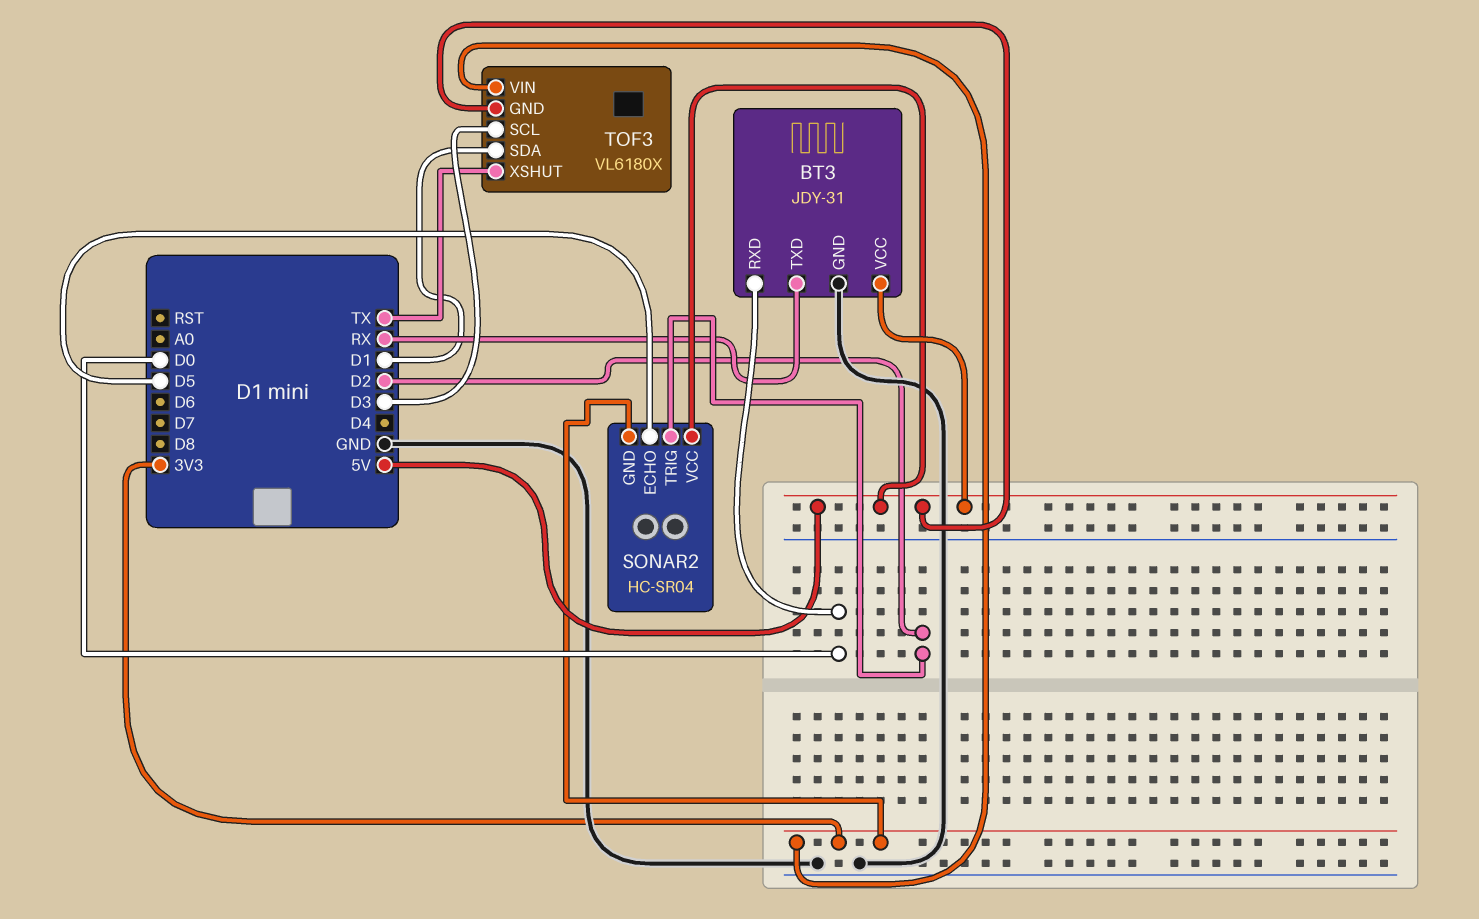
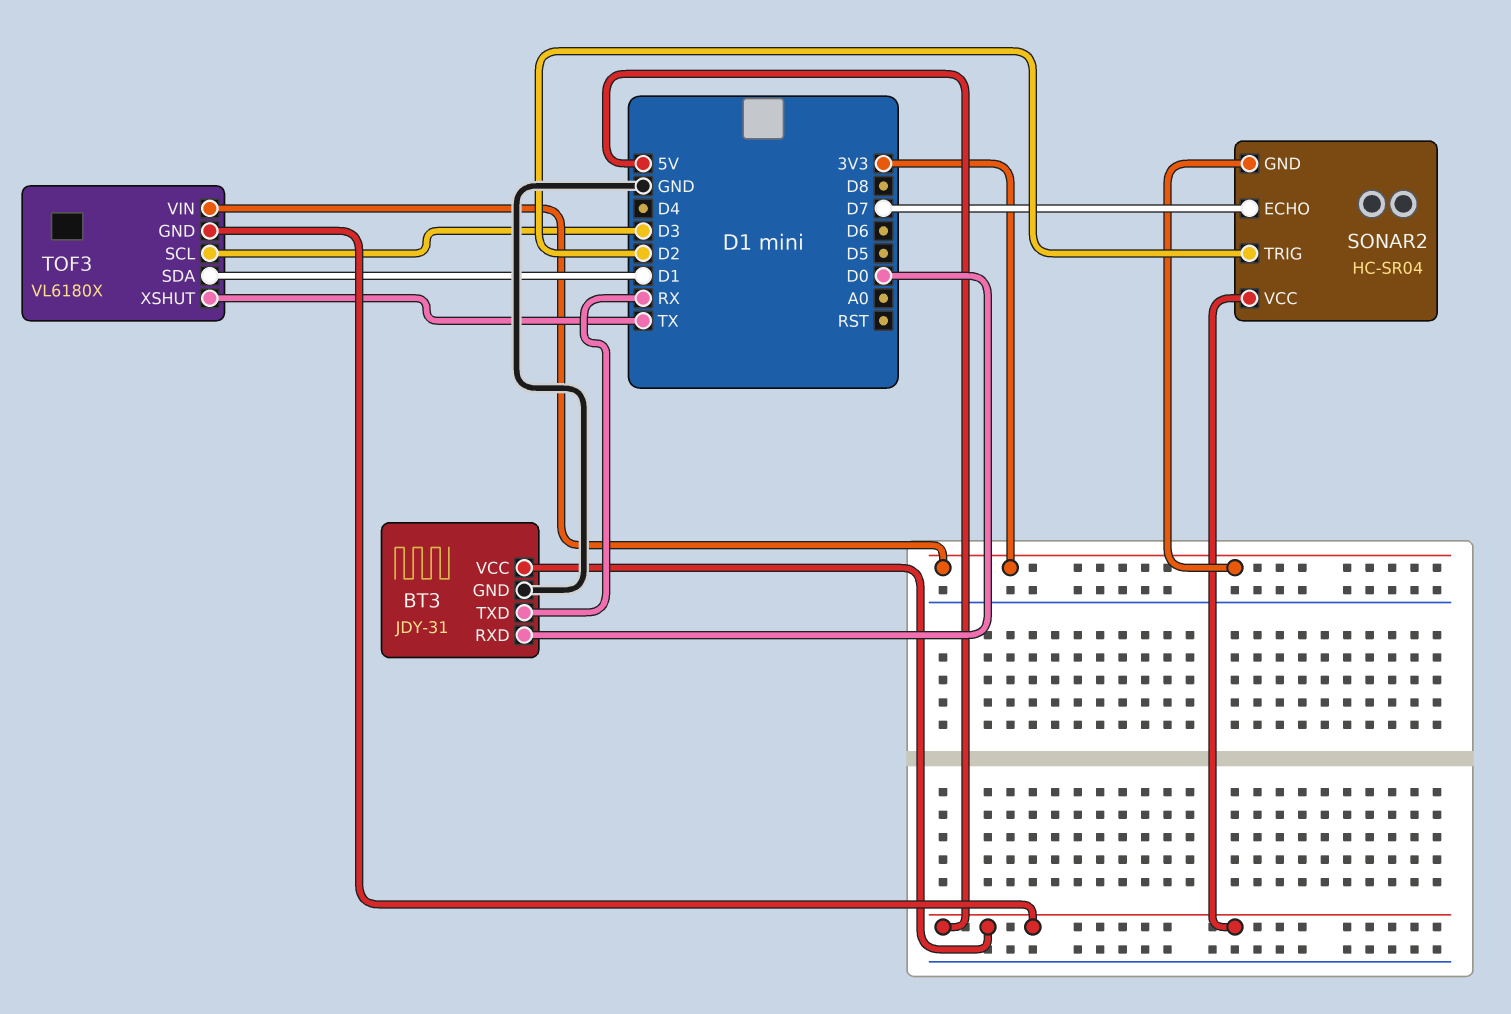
SONAR2 pin ECHO: D5 -> D7

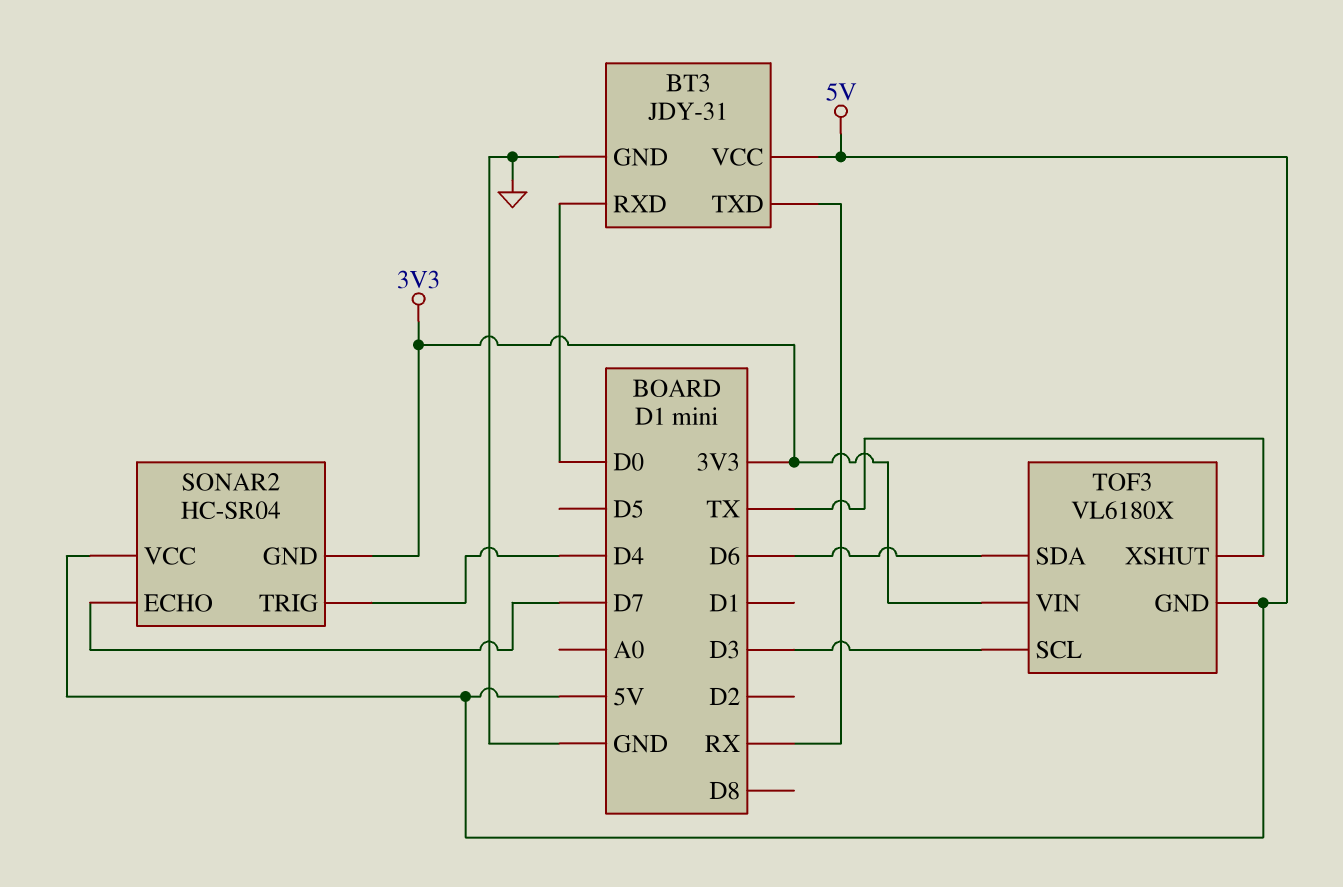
SONAR2 pin TRIG: D2 -> D4
TOF3 pin SDA: D1 -> D6

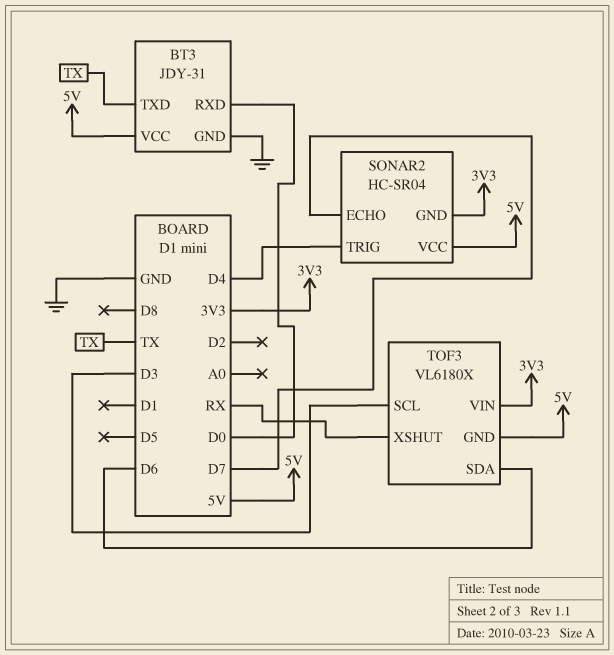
BT3 pin TXD: RX -> TX
TOF3 pin XSHUT: TX -> RX

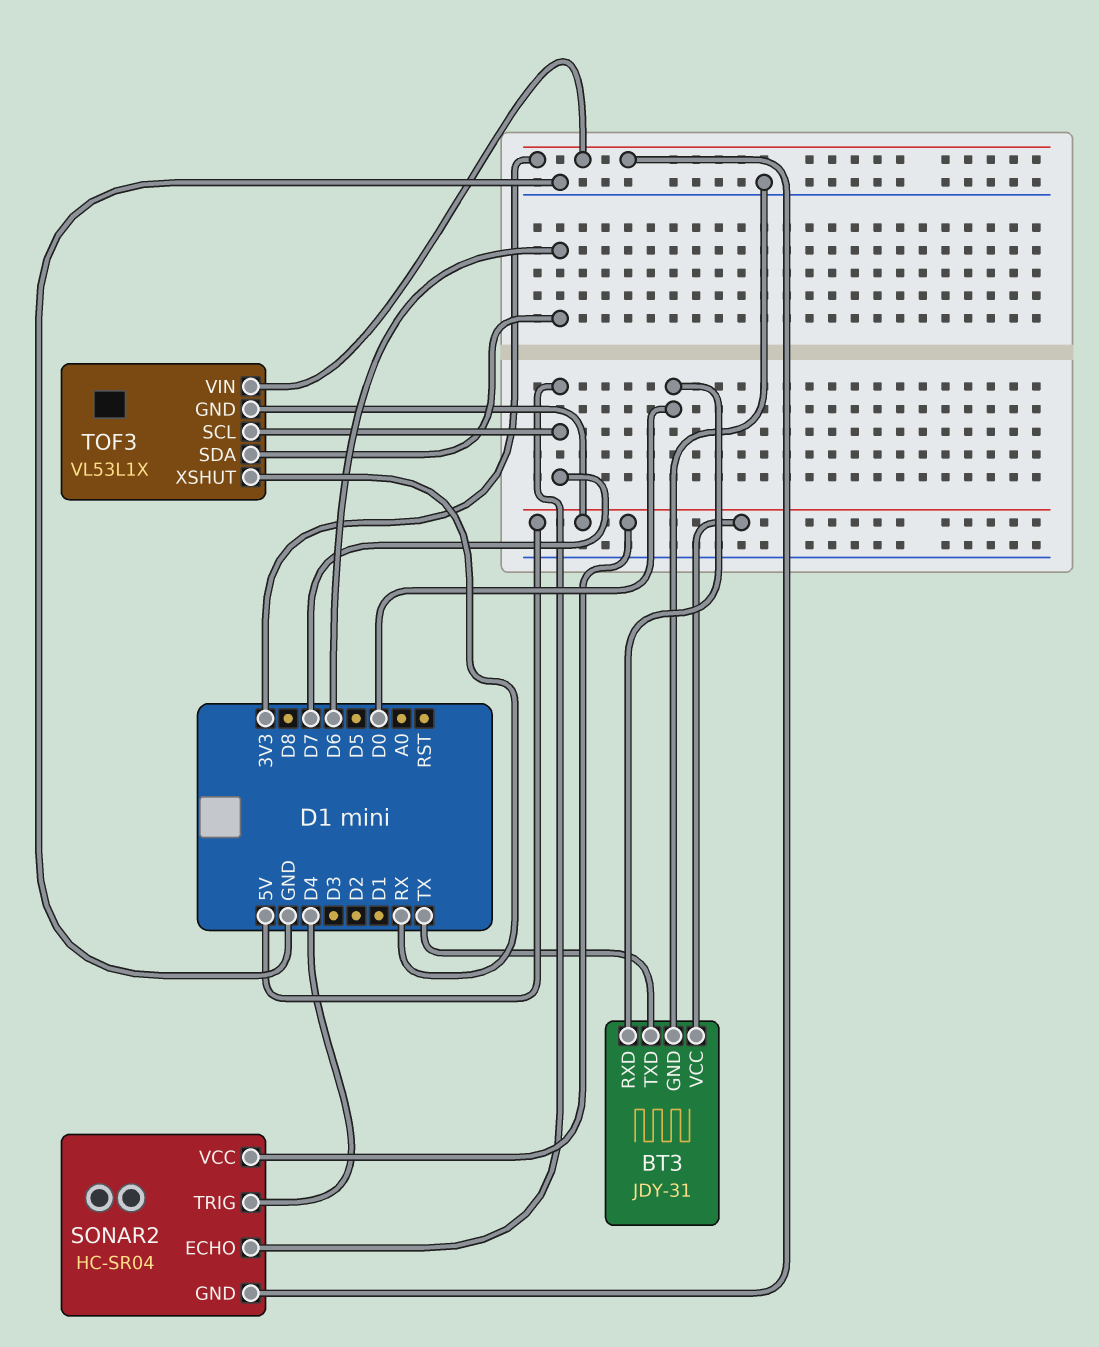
TOF3: VL6180X -> VL53L1X
TOF3 pin SCL: D3 -> D7

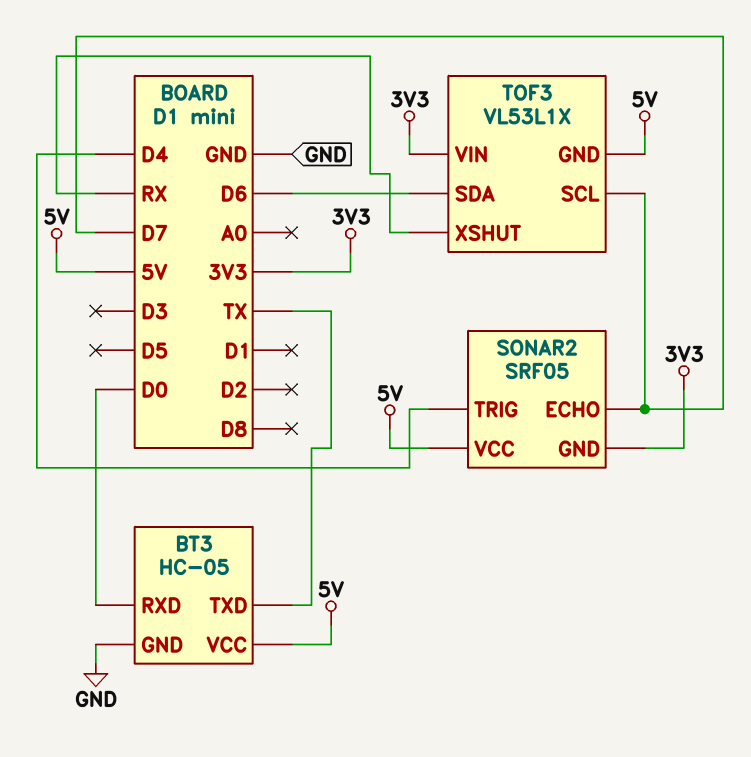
BT3: JDY-31 -> HC-05
SONAR2: HC-SR04 -> SRF05

